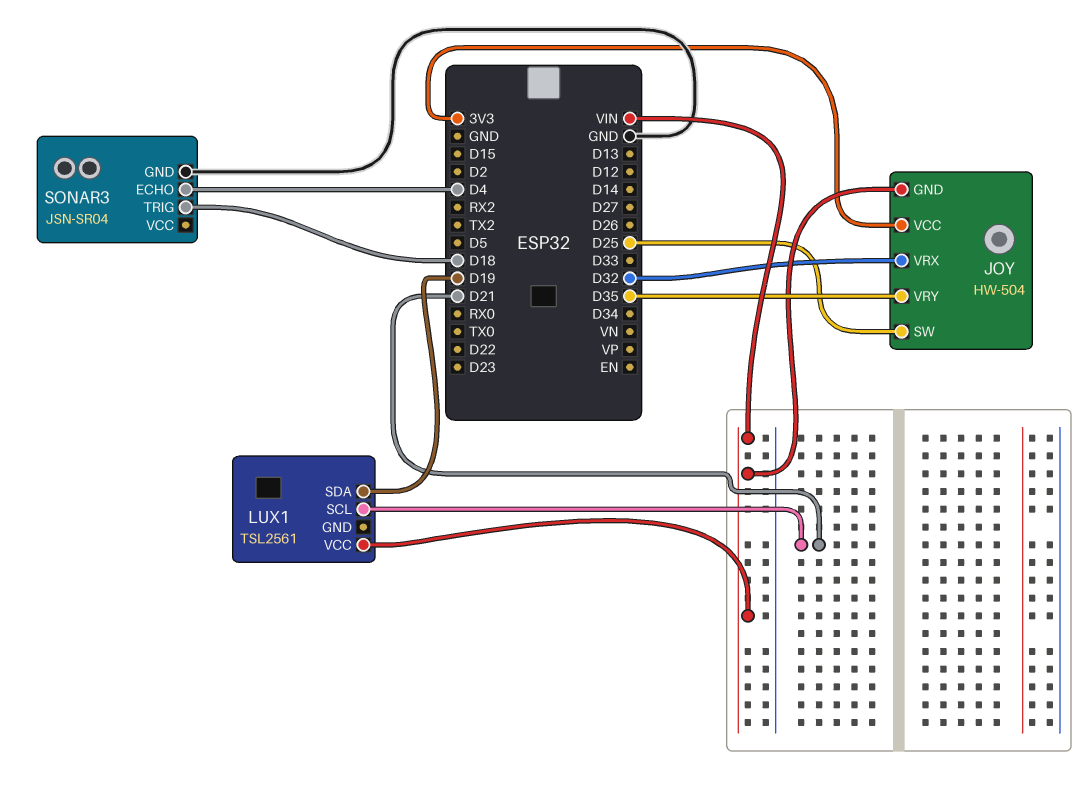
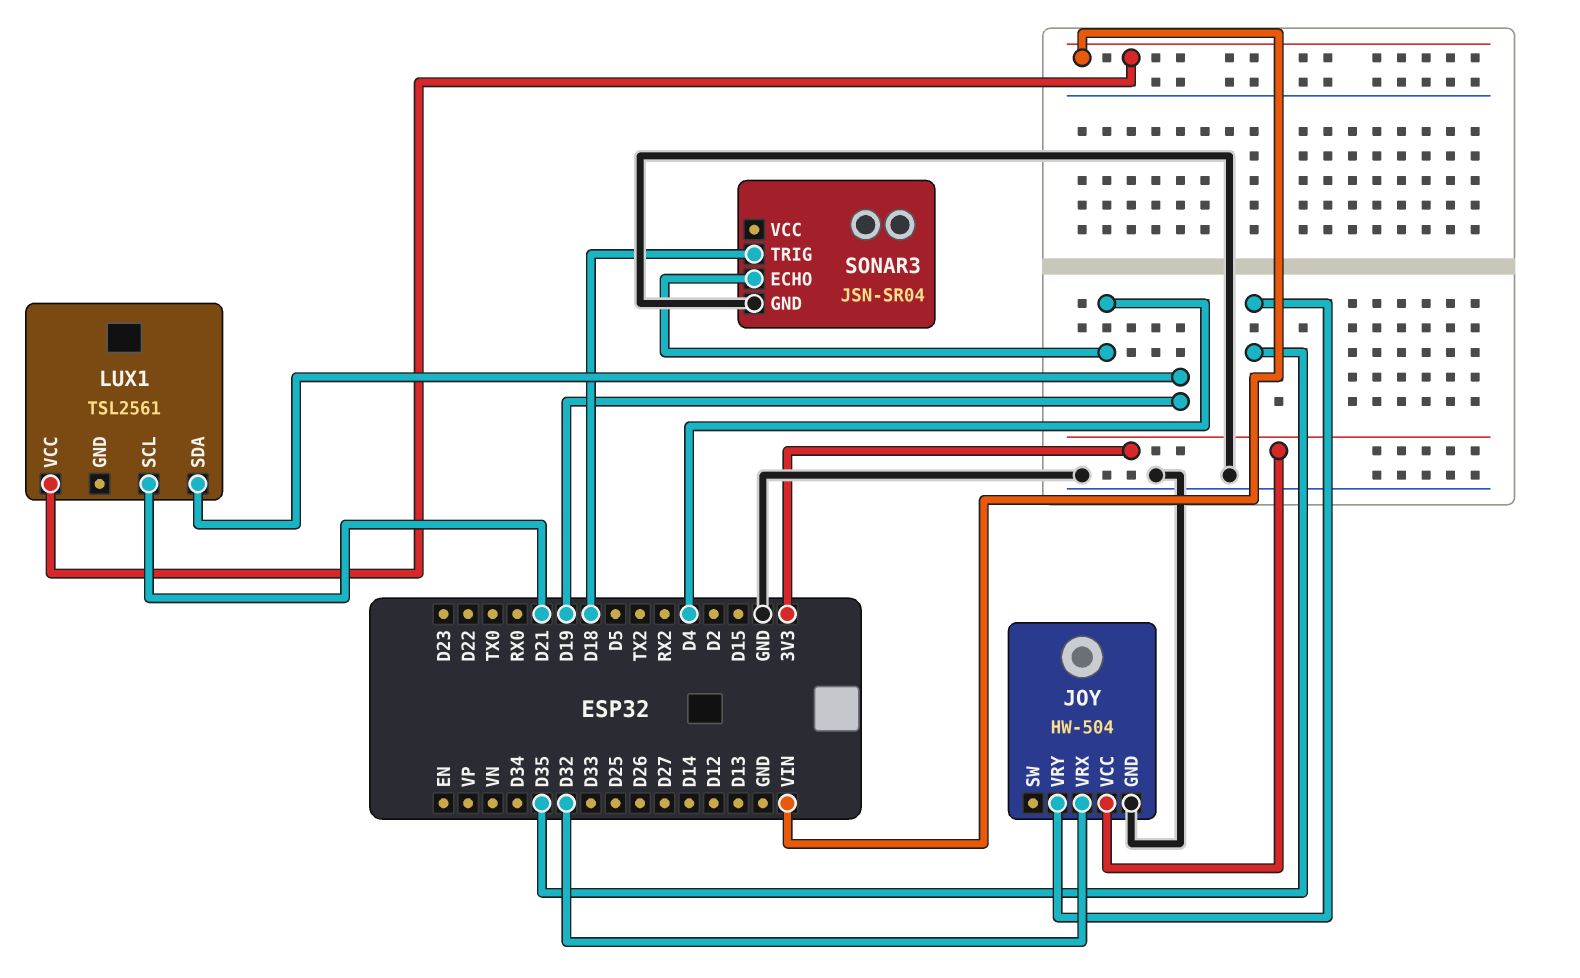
JOY pin GND: VIN -> GND
JOY pin SW: D25 -> none

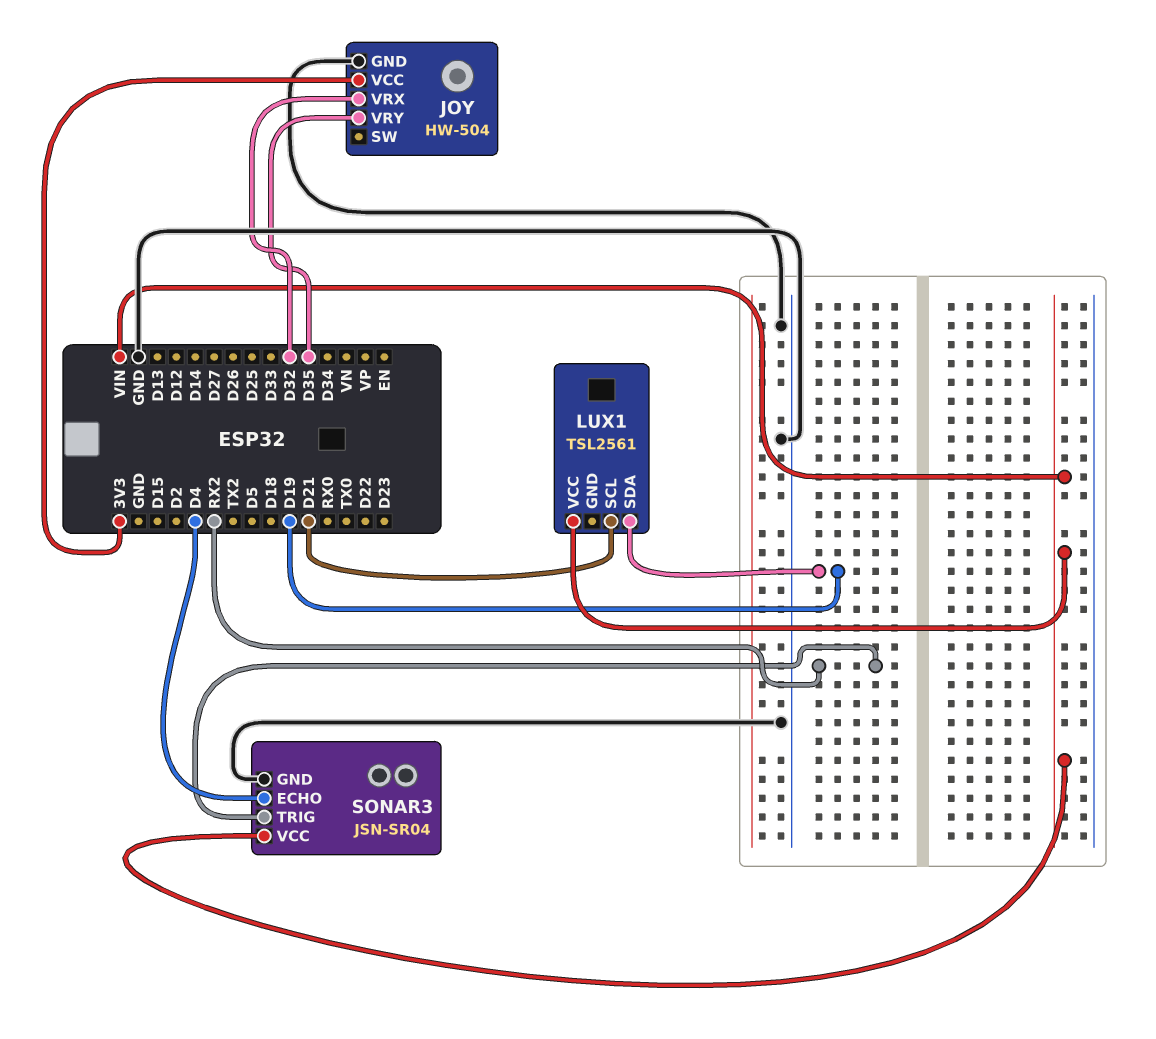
SONAR3 pin TRIG: D18 -> RX2
SONAR3 pin VCC: none -> VIN

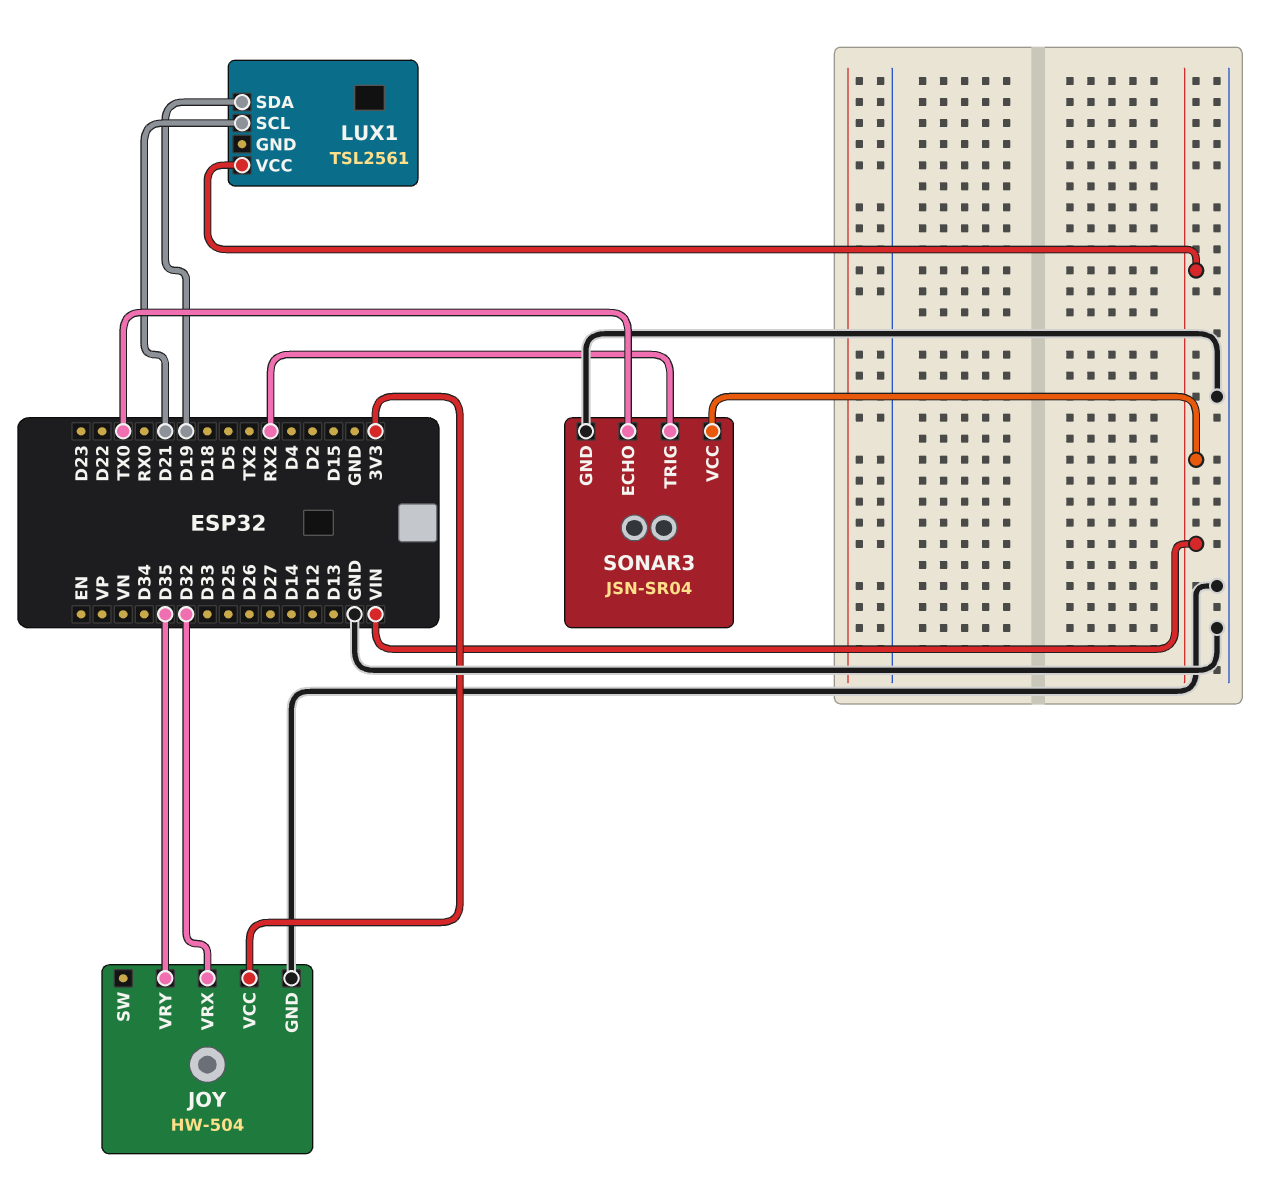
SONAR3 pin ECHO: D4 -> TX0

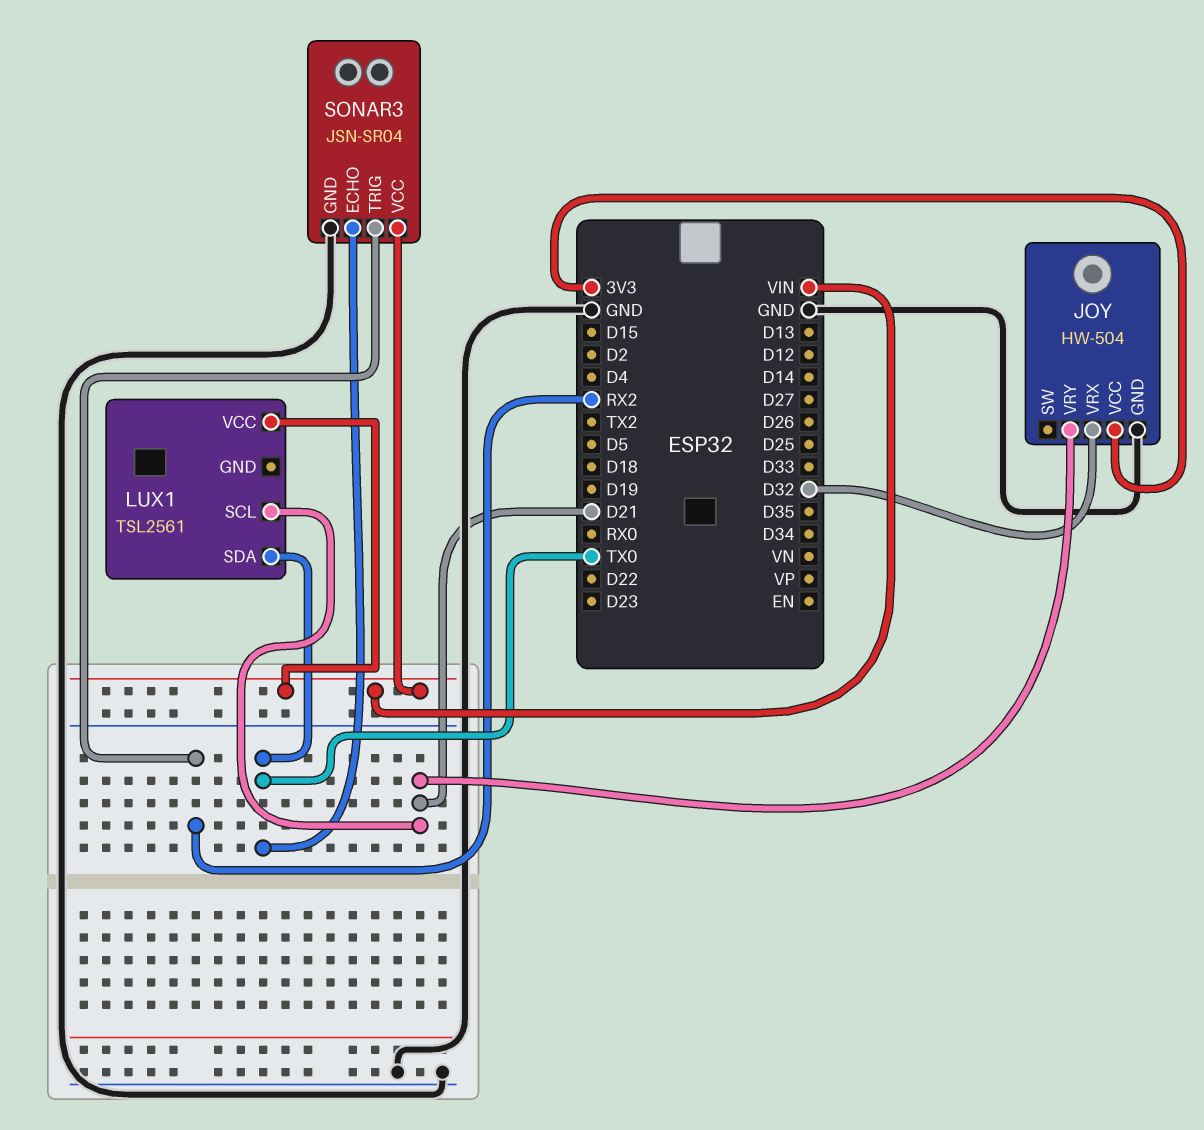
JOY pin VRY: D35 -> D21
LUX1 pin SDA: D19 -> TX0

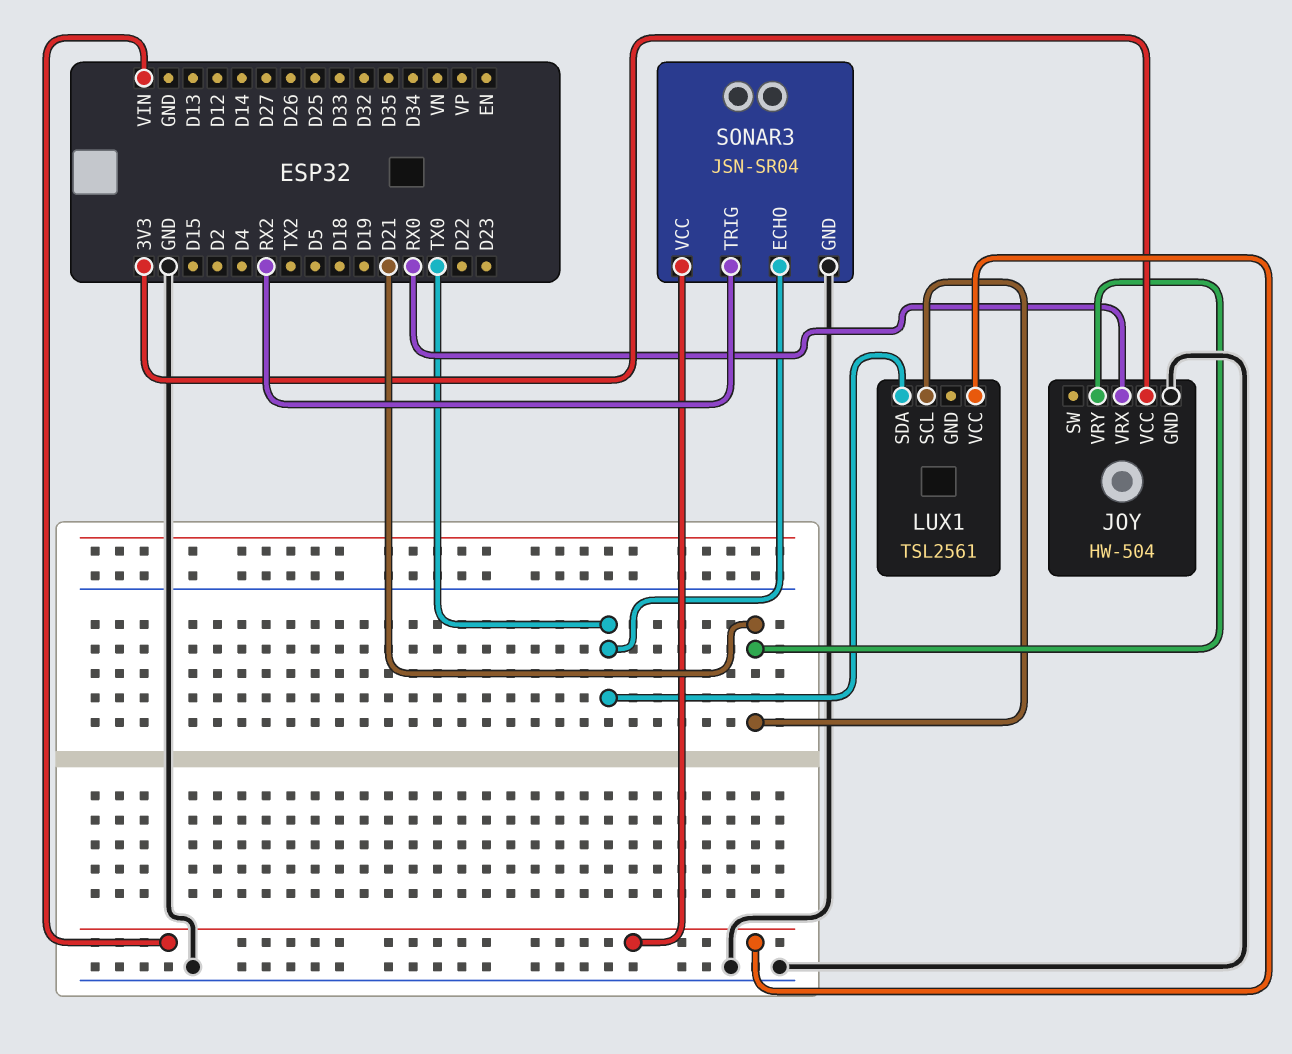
JOY pin VRX: D32 -> RX0

